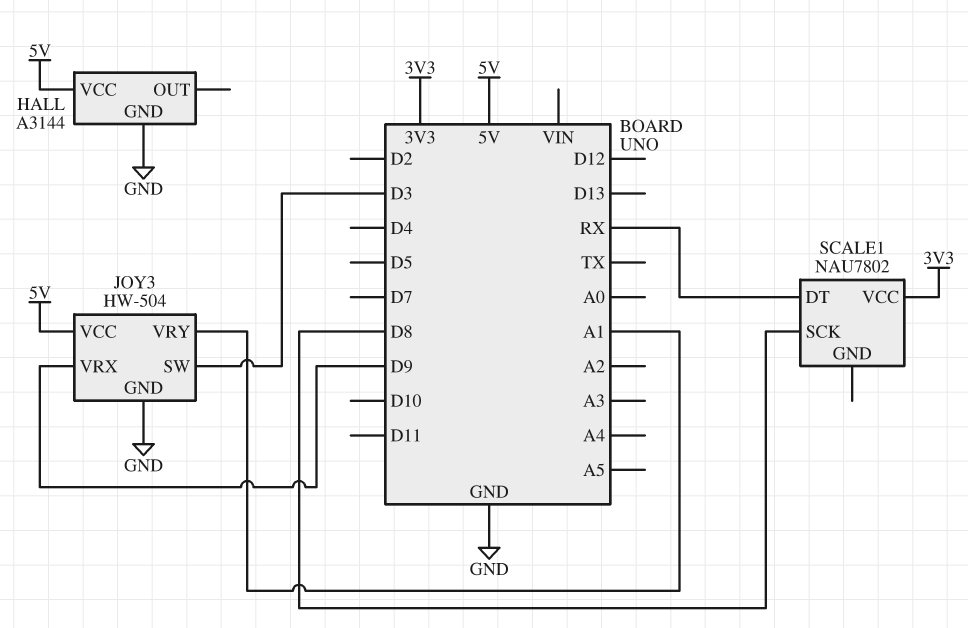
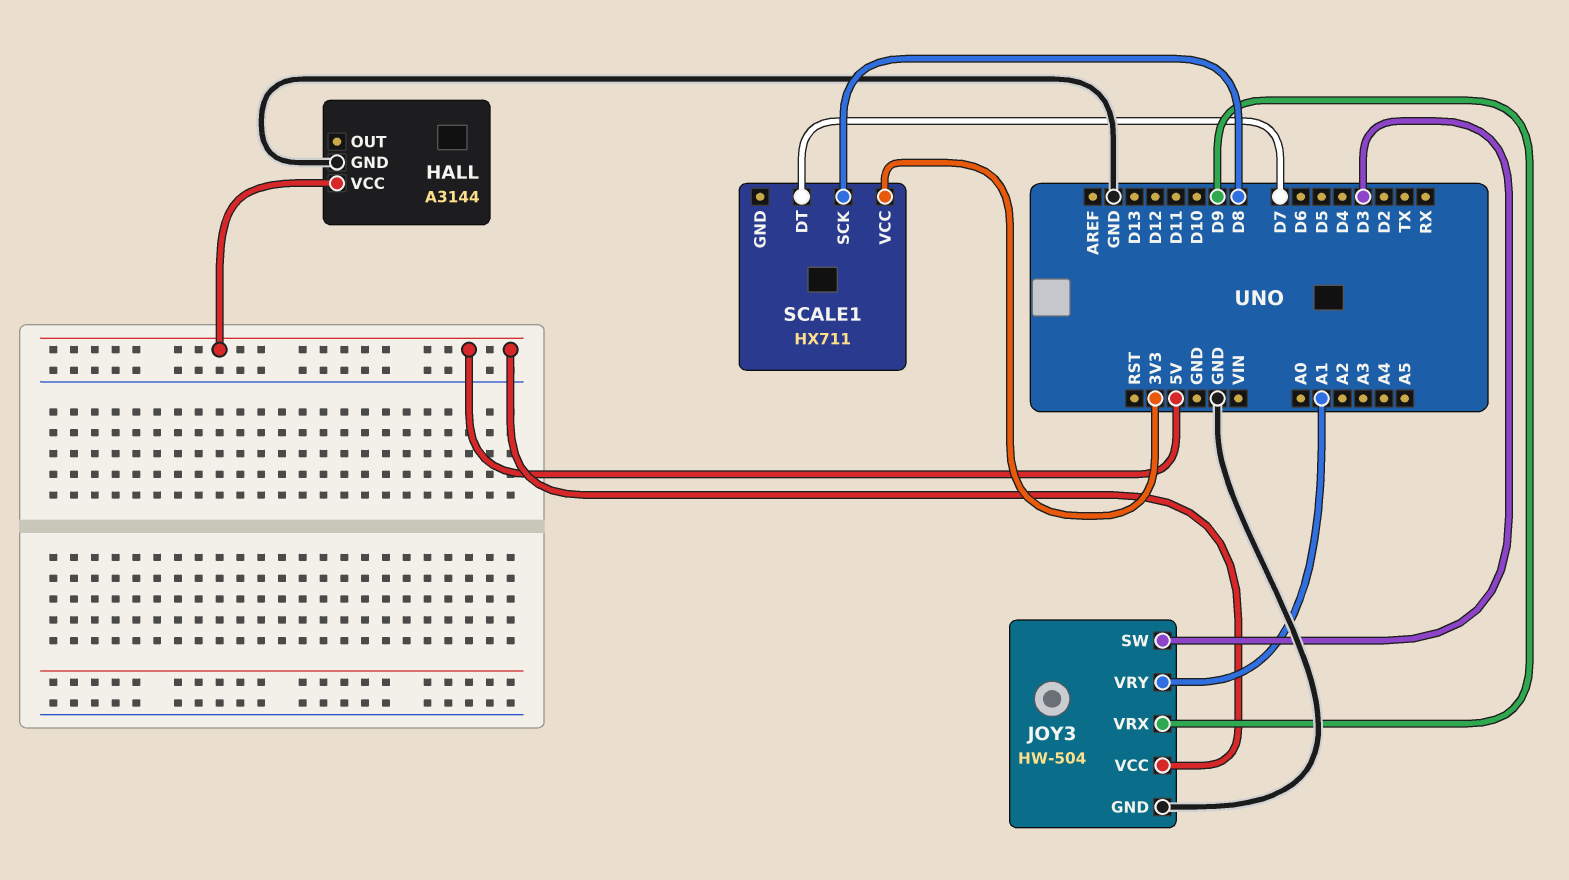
SCALE1: NAU7802 -> HX711
SCALE1 pin DT: RX -> D7

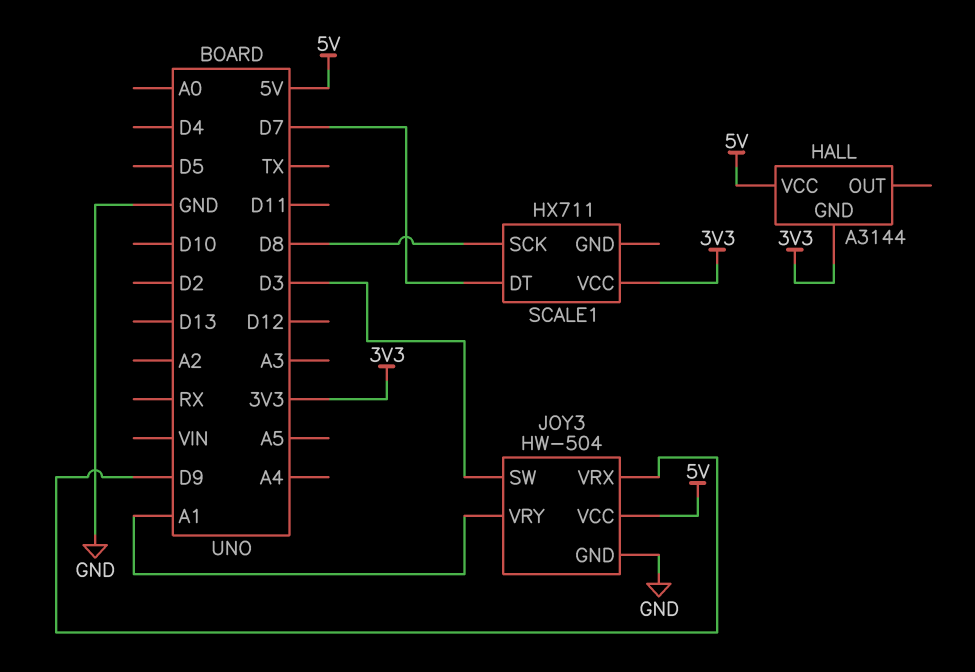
HALL pin GND: GND -> 3V3

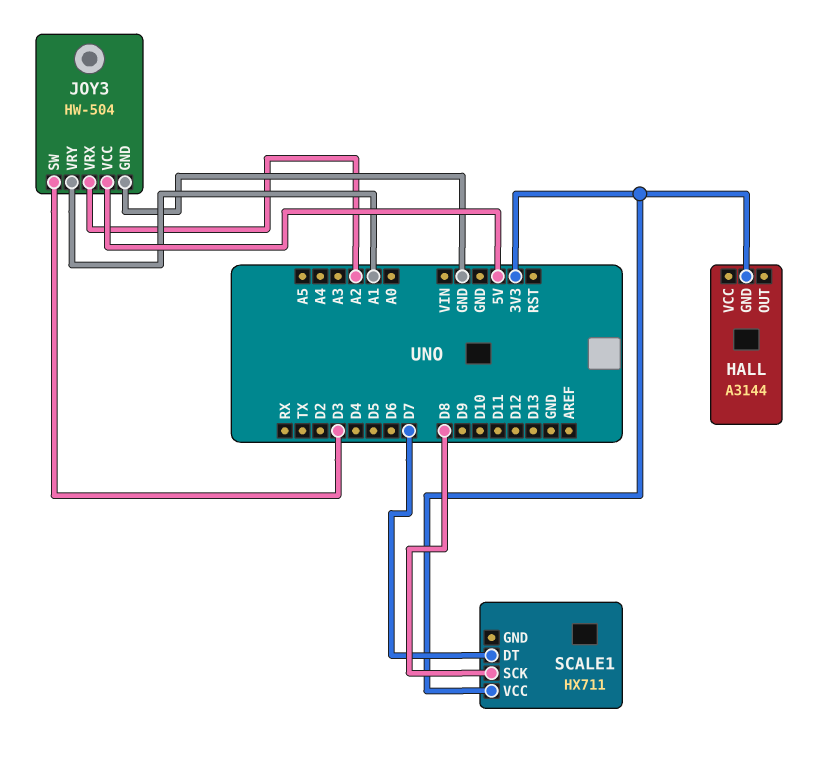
HALL pin VCC: 5V -> none
JOY3 pin VRX: D9 -> A2

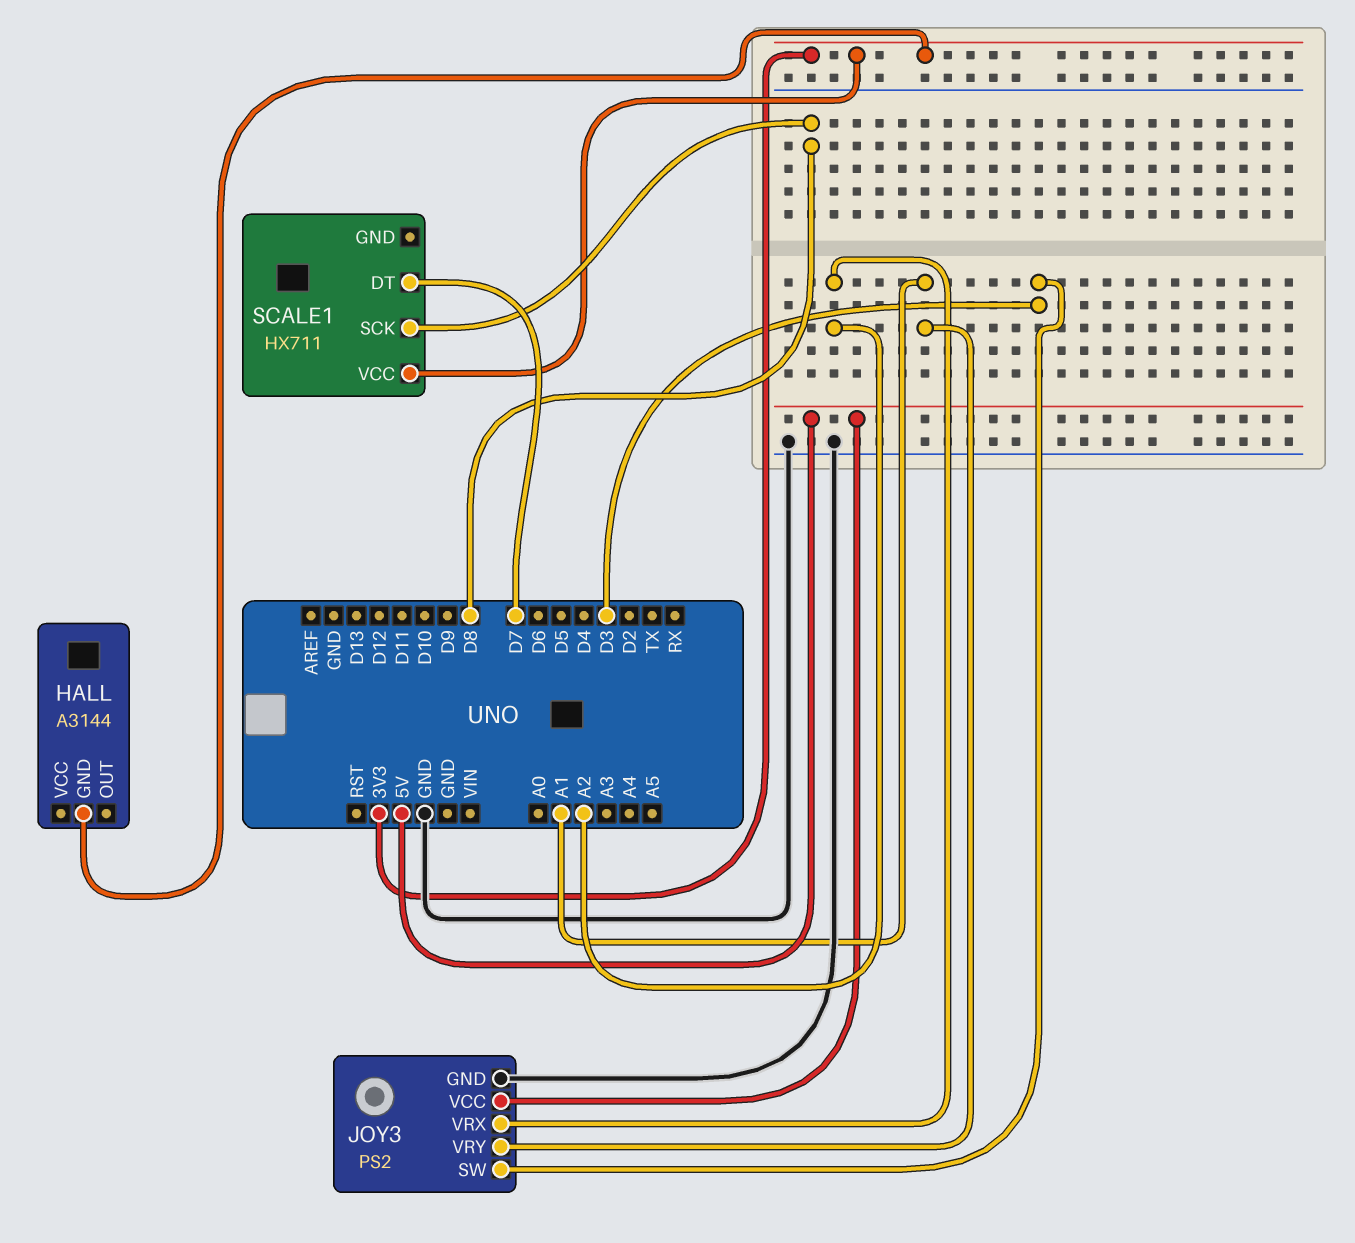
JOY3: HW-504 -> PS2

